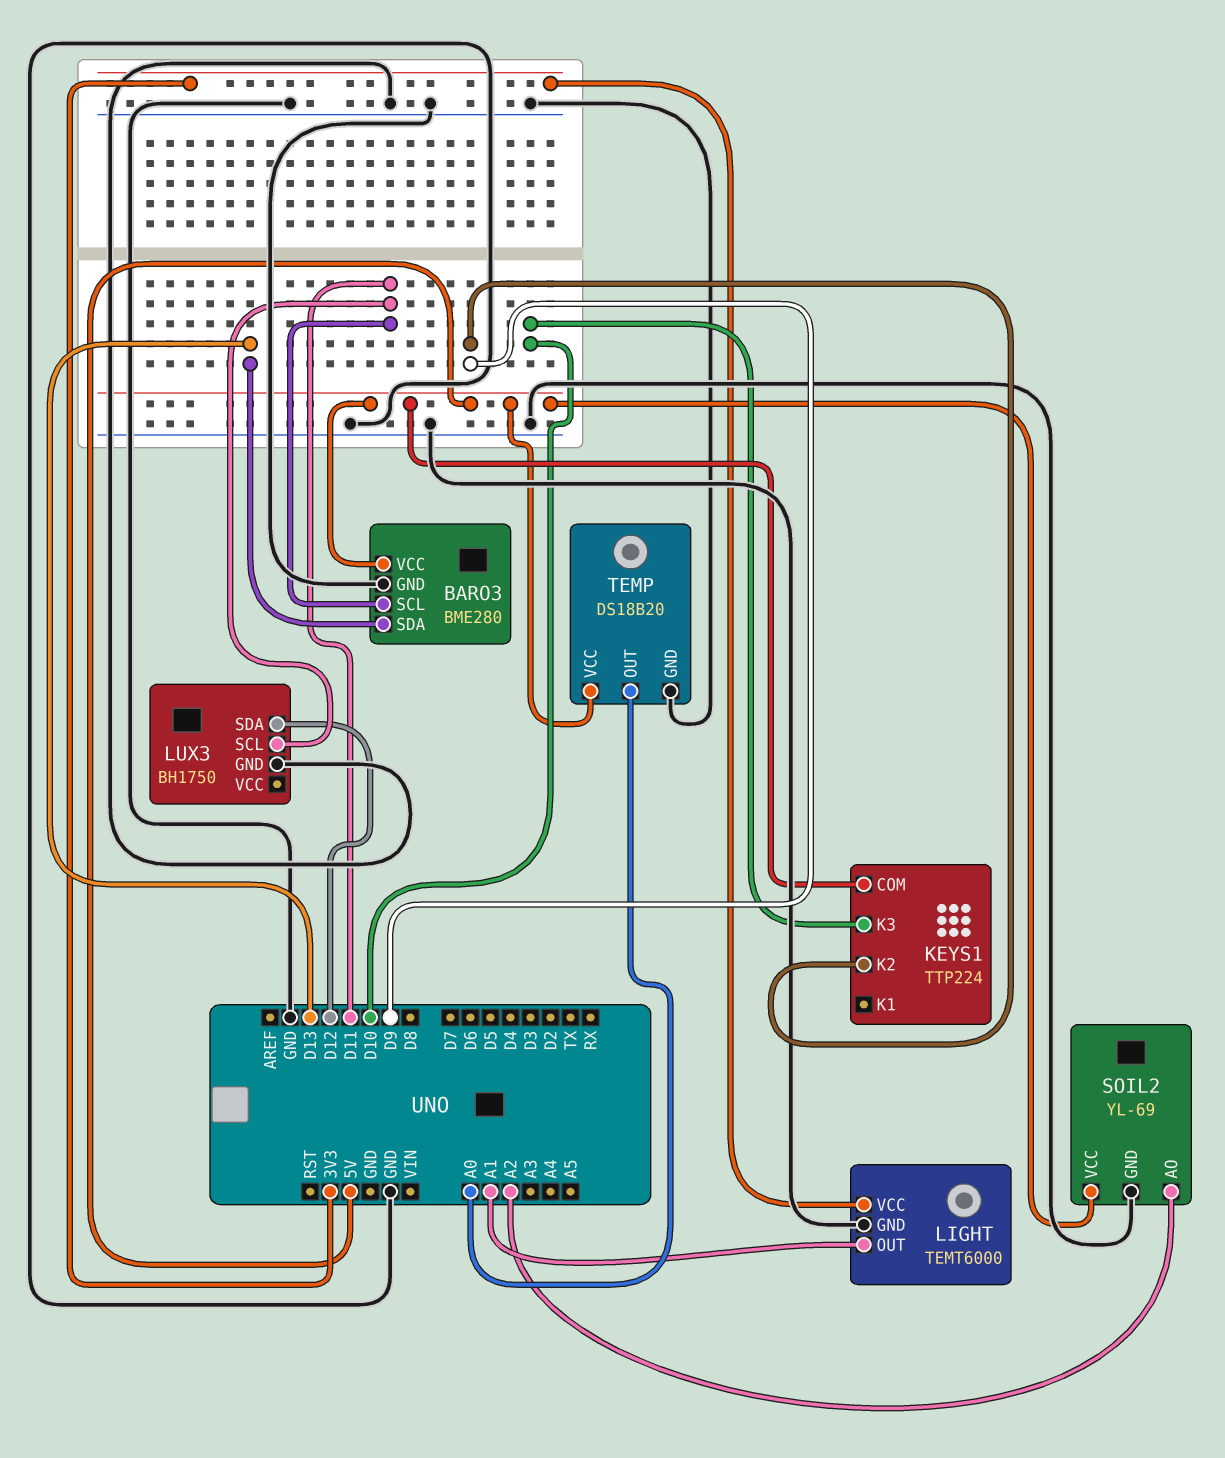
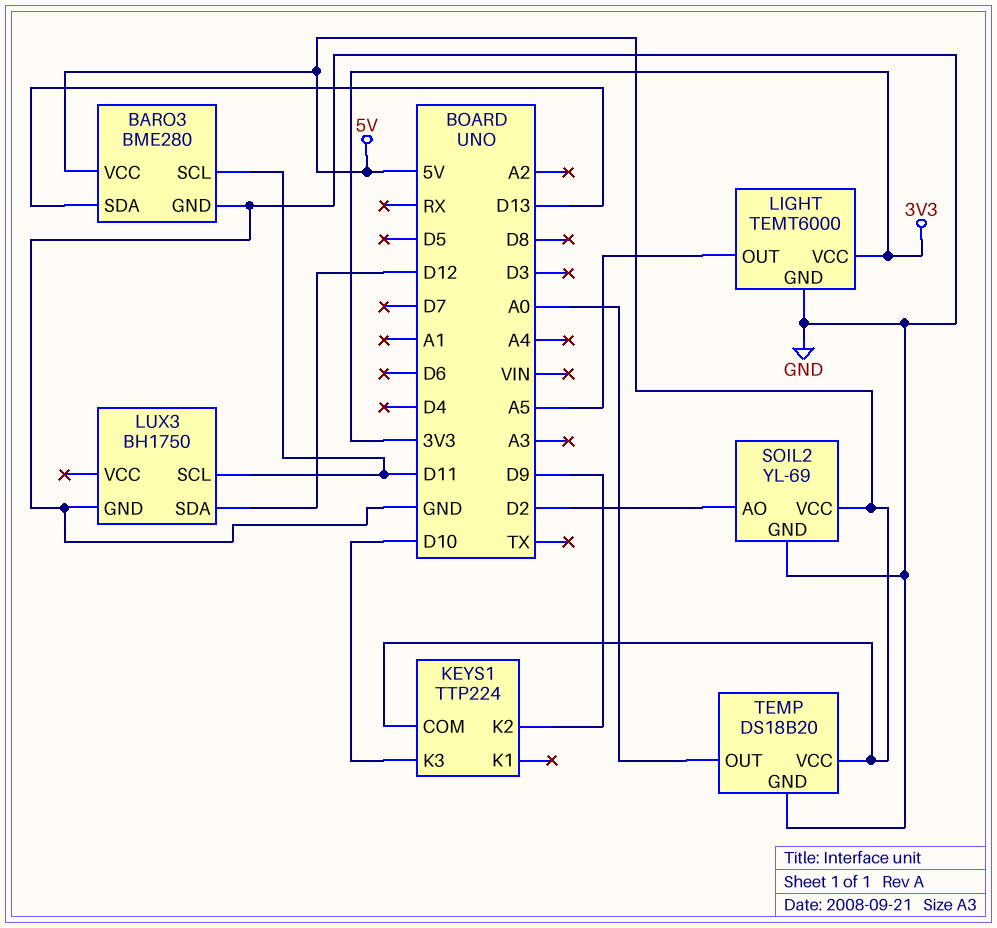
LIGHT pin OUT: A1 -> A5
SOIL2 pin AO: A2 -> D2

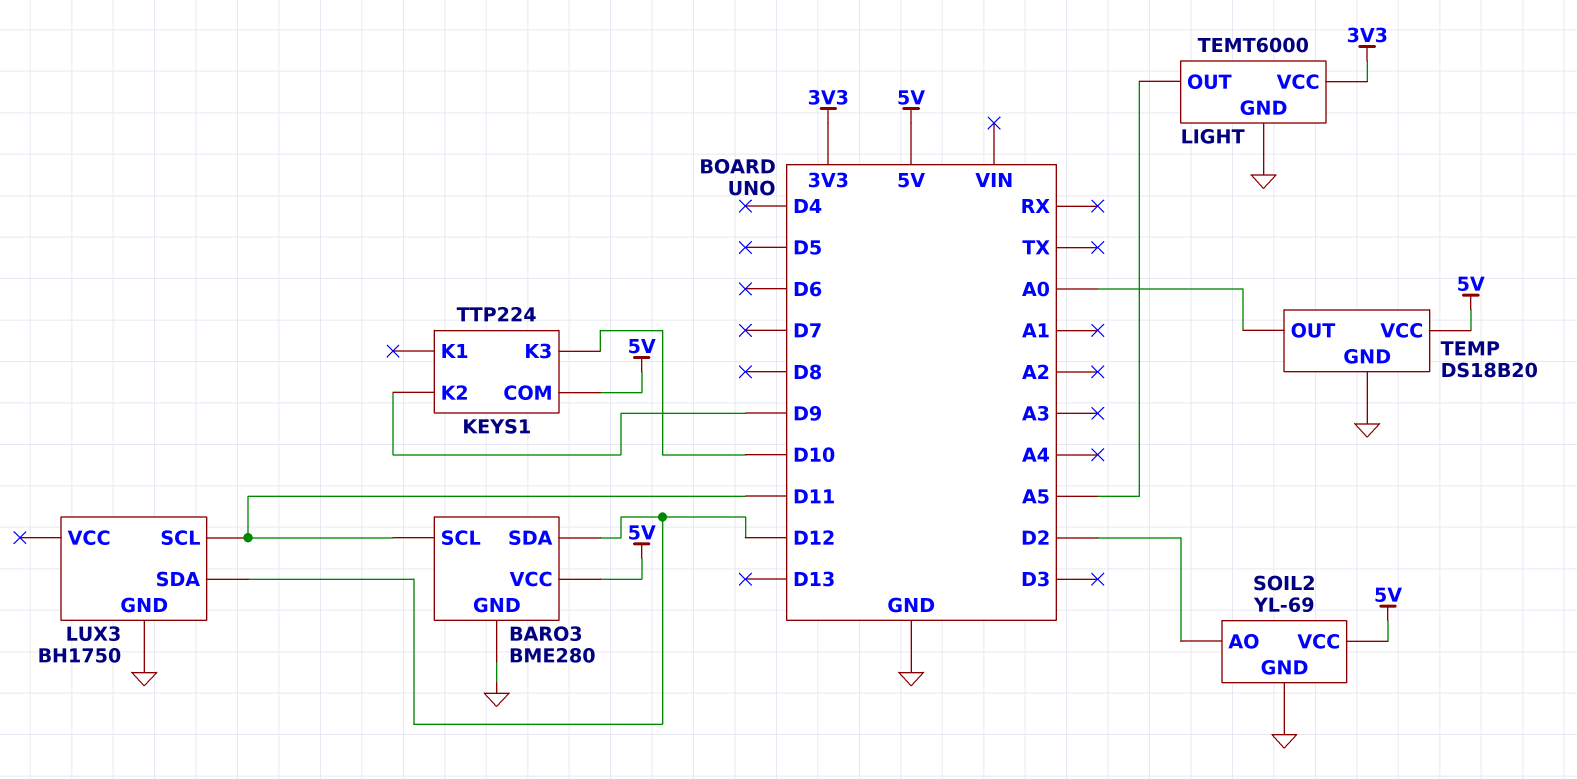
BARO3 pin SDA: D13 -> D12

